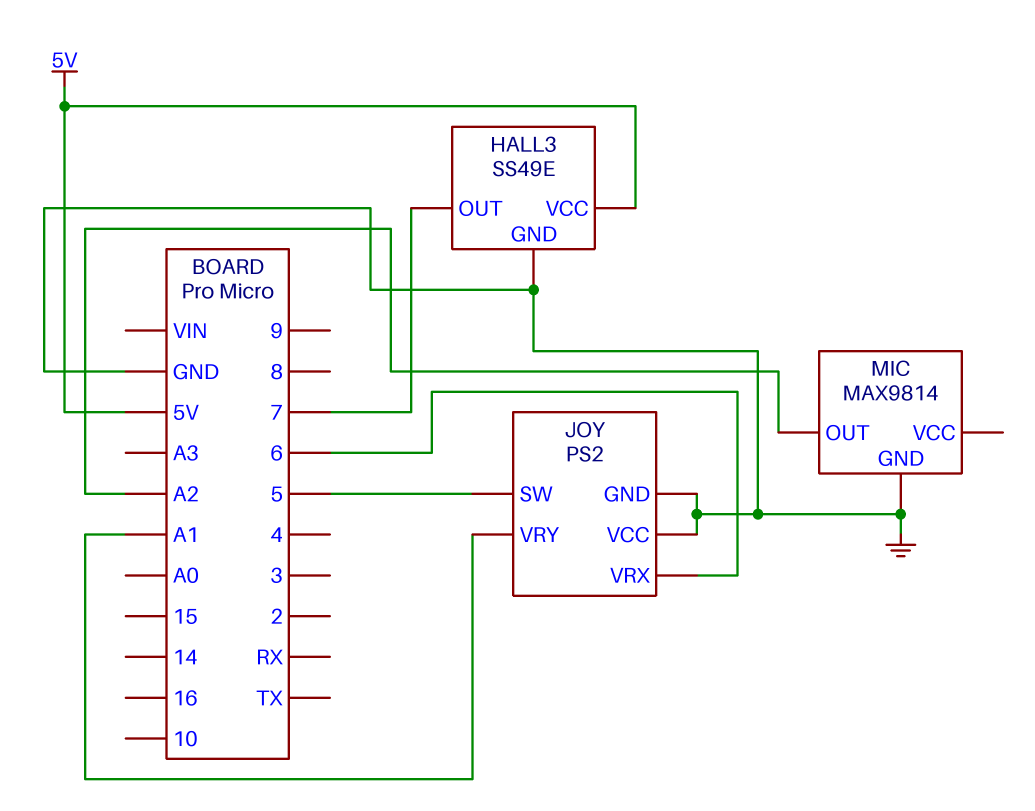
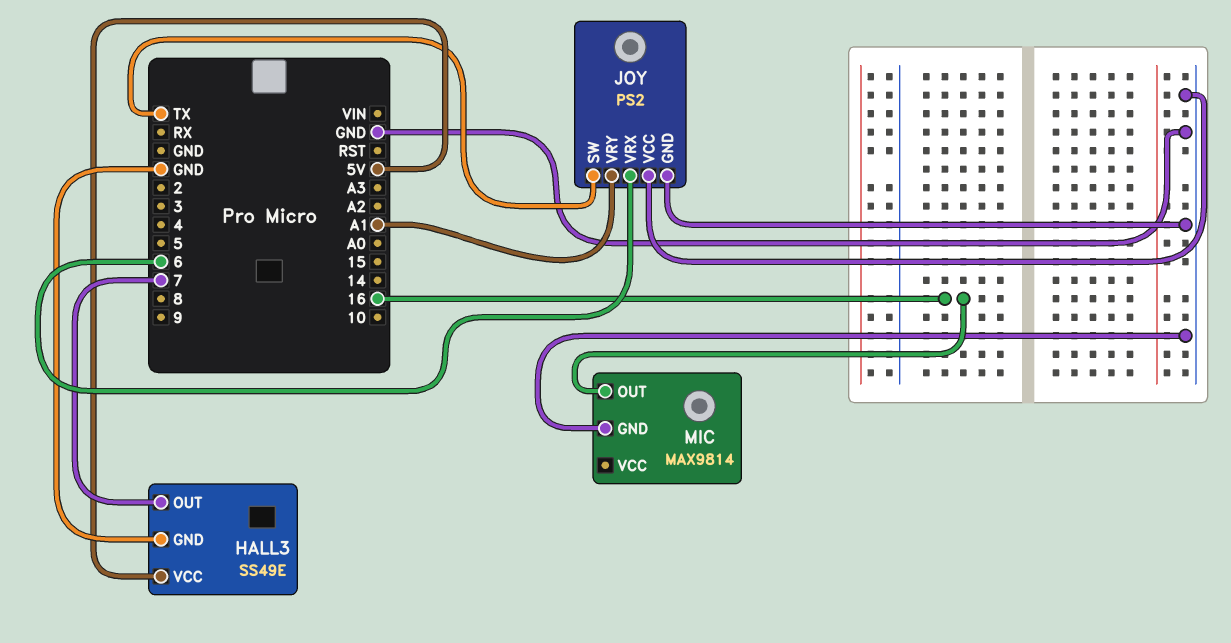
JOY pin SW: 5 -> TX
MIC pin OUT: A2 -> 16

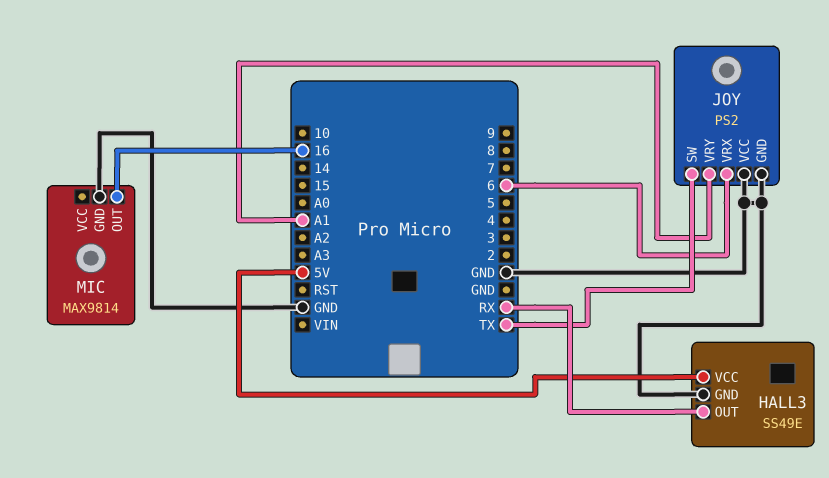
HALL3 pin OUT: 7 -> RX

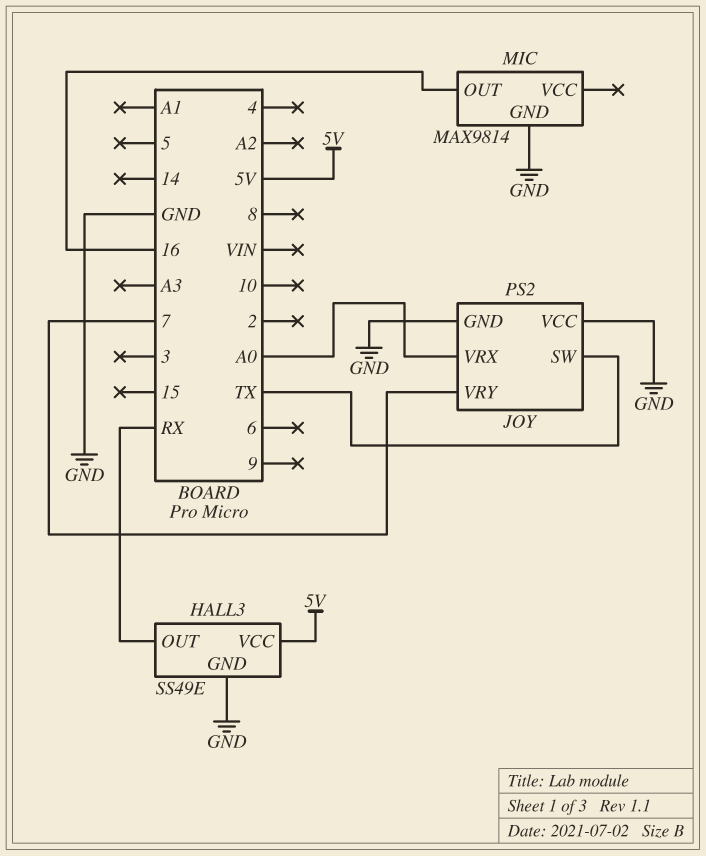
JOY pin VRX: 6 -> A0
JOY pin VRY: A1 -> 7

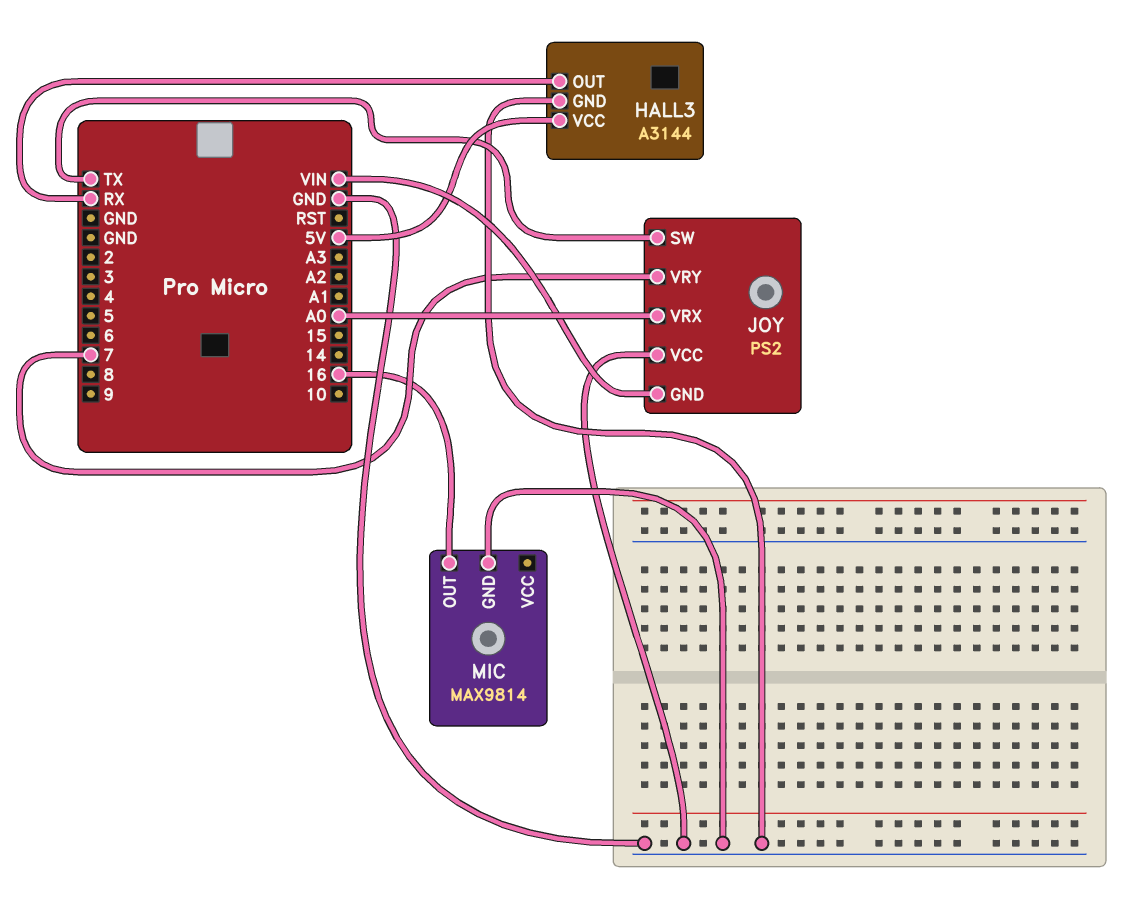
HALL3: SS49E -> A3144
JOY pin GND: GND -> VIN

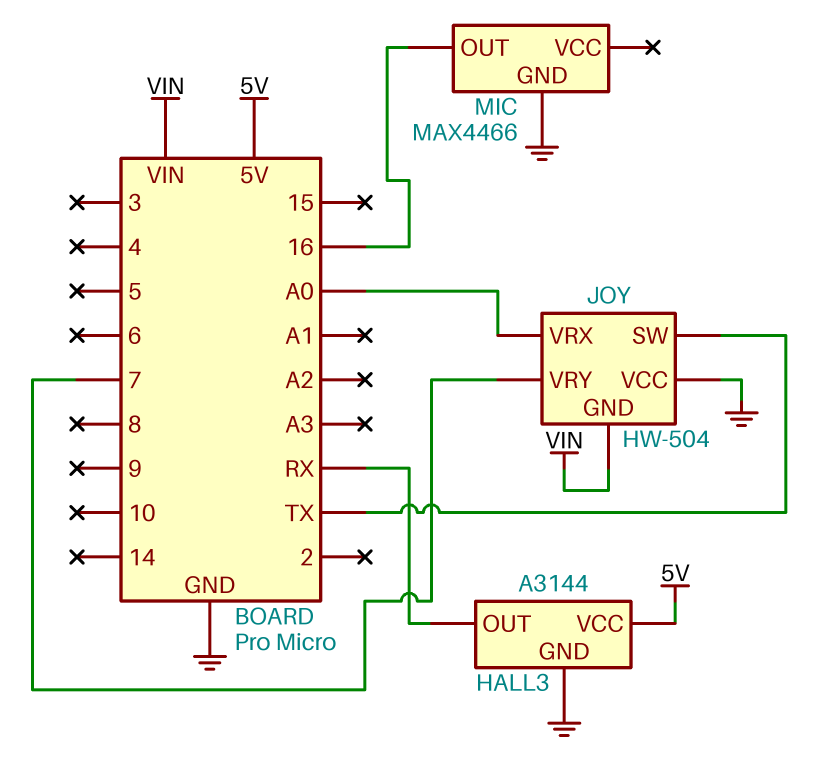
JOY: PS2 -> HW-504
MIC: MAX9814 -> MAX4466

